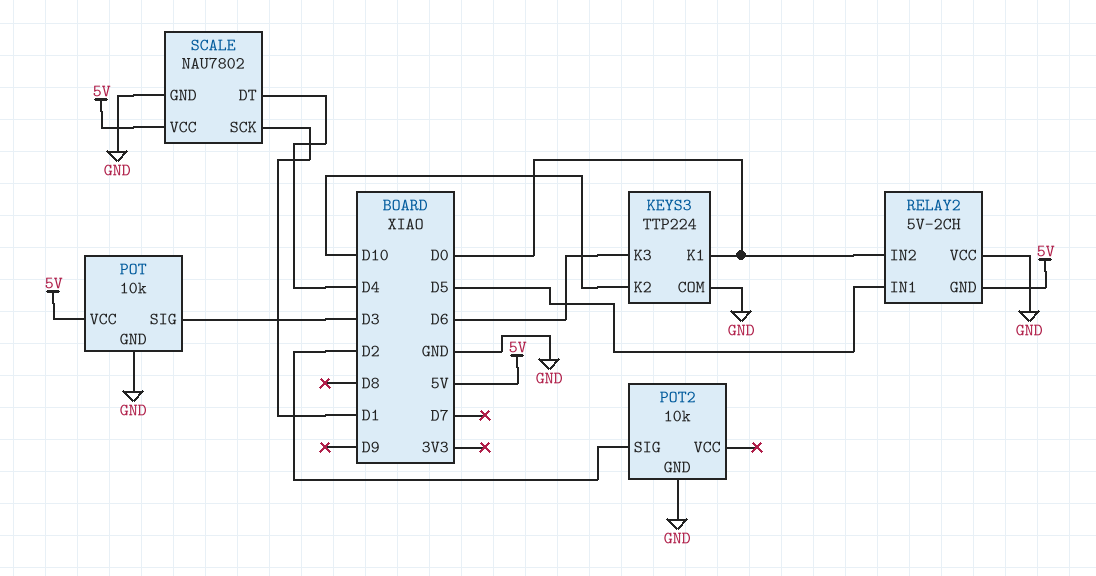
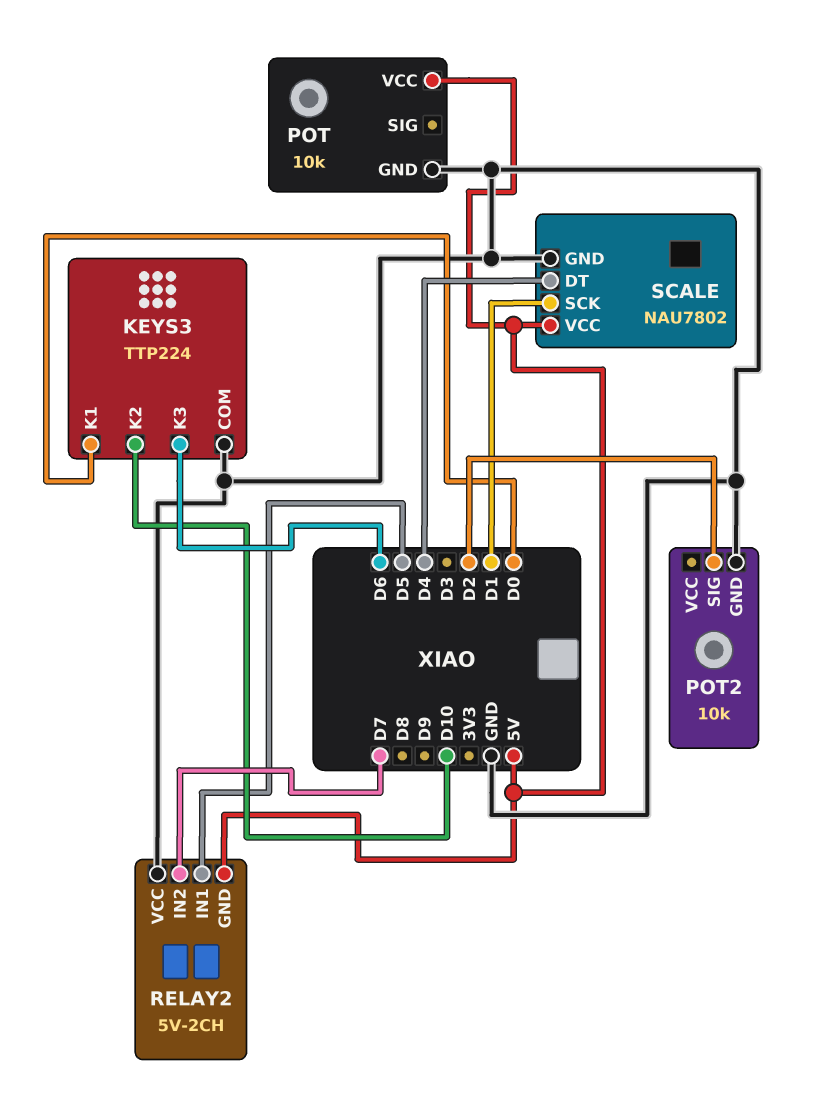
POT pin SIG: D3 -> none
RELAY2 pin IN2: D0 -> D7

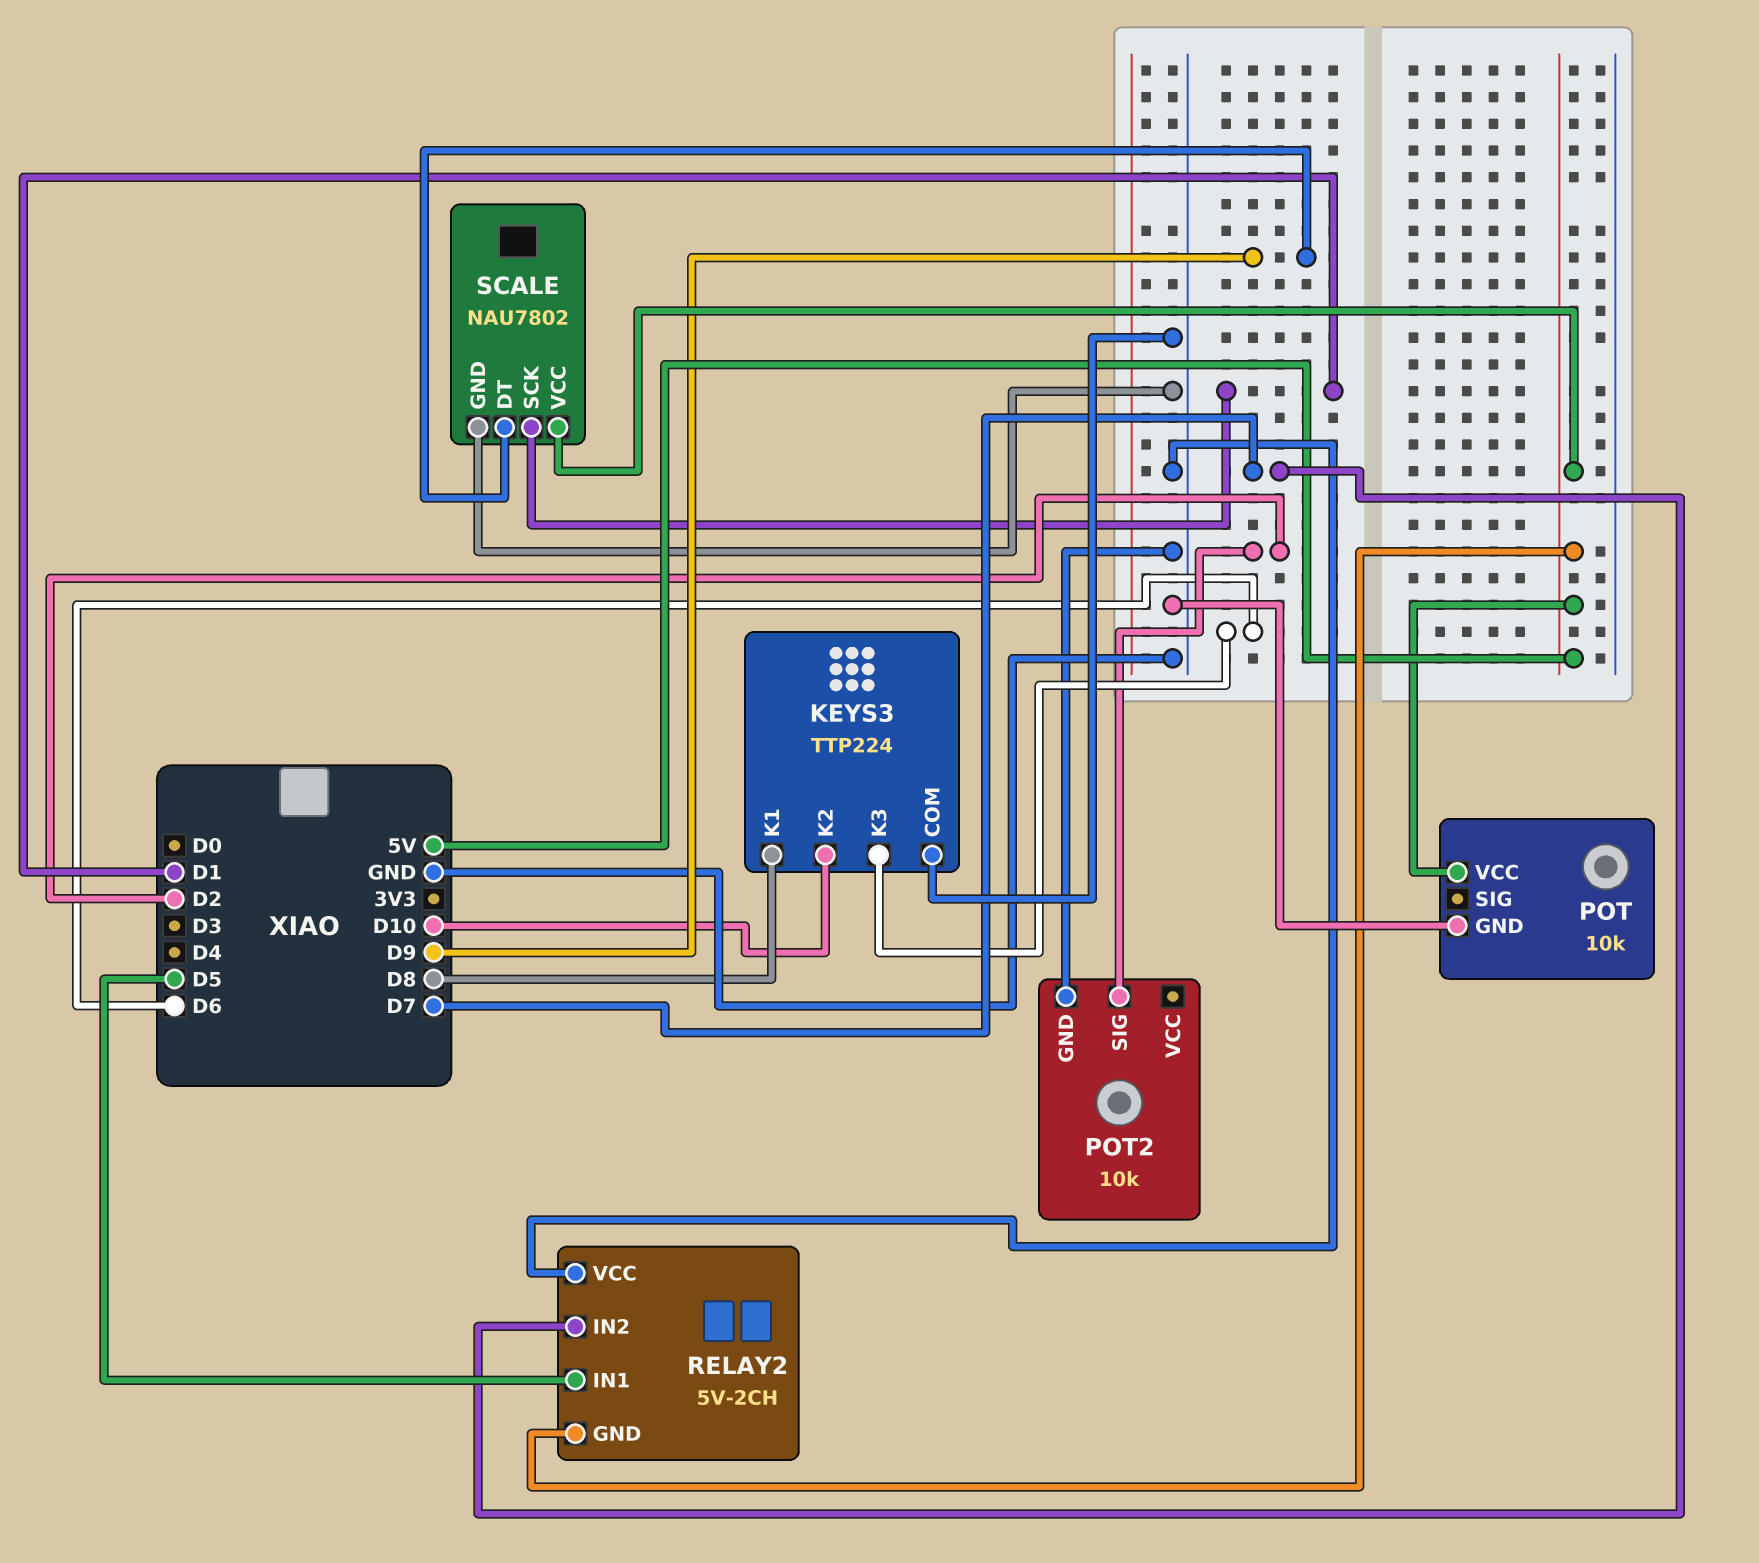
KEYS3 pin K1: D0 -> D8
SCALE pin DT: D4 -> D9

